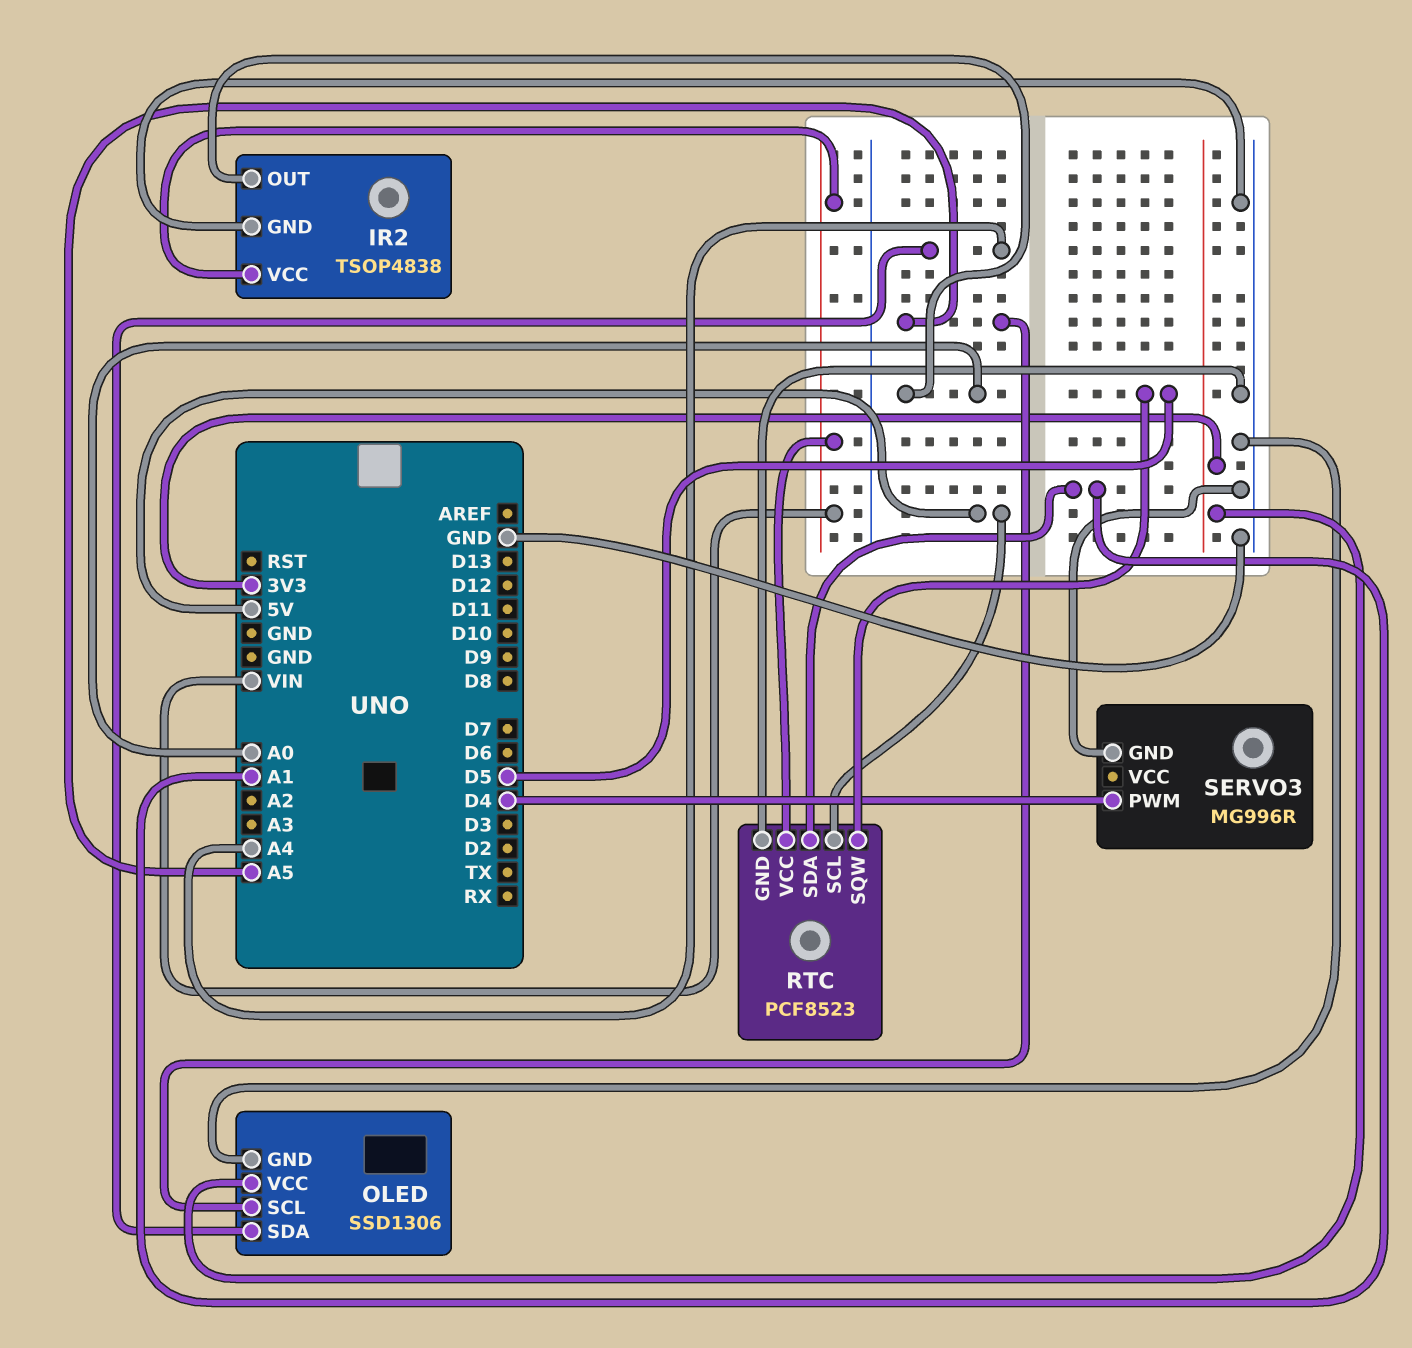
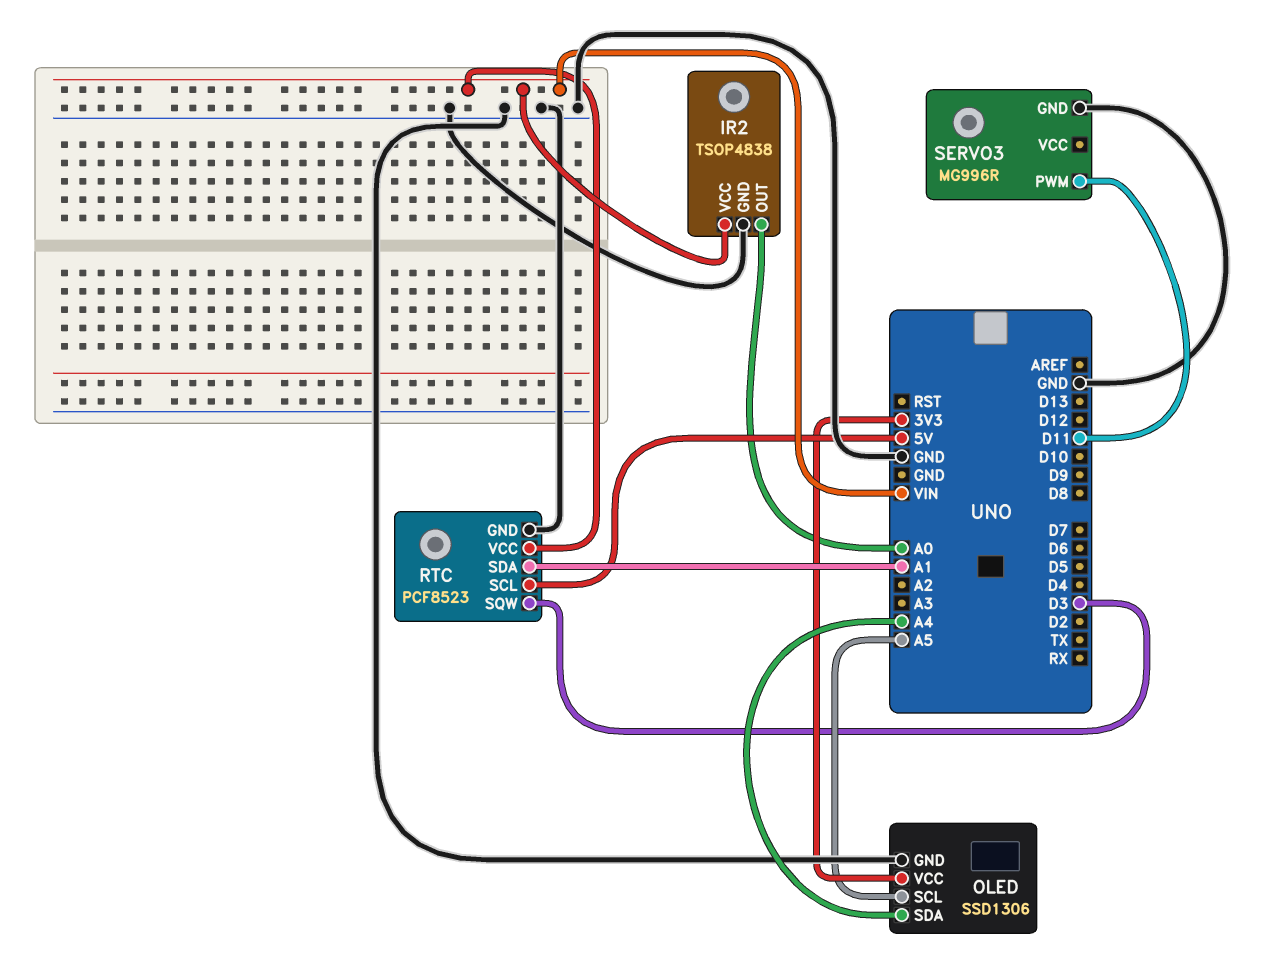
RTC pin SQW: D5 -> D3
SERVO3 pin PWM: D4 -> D11

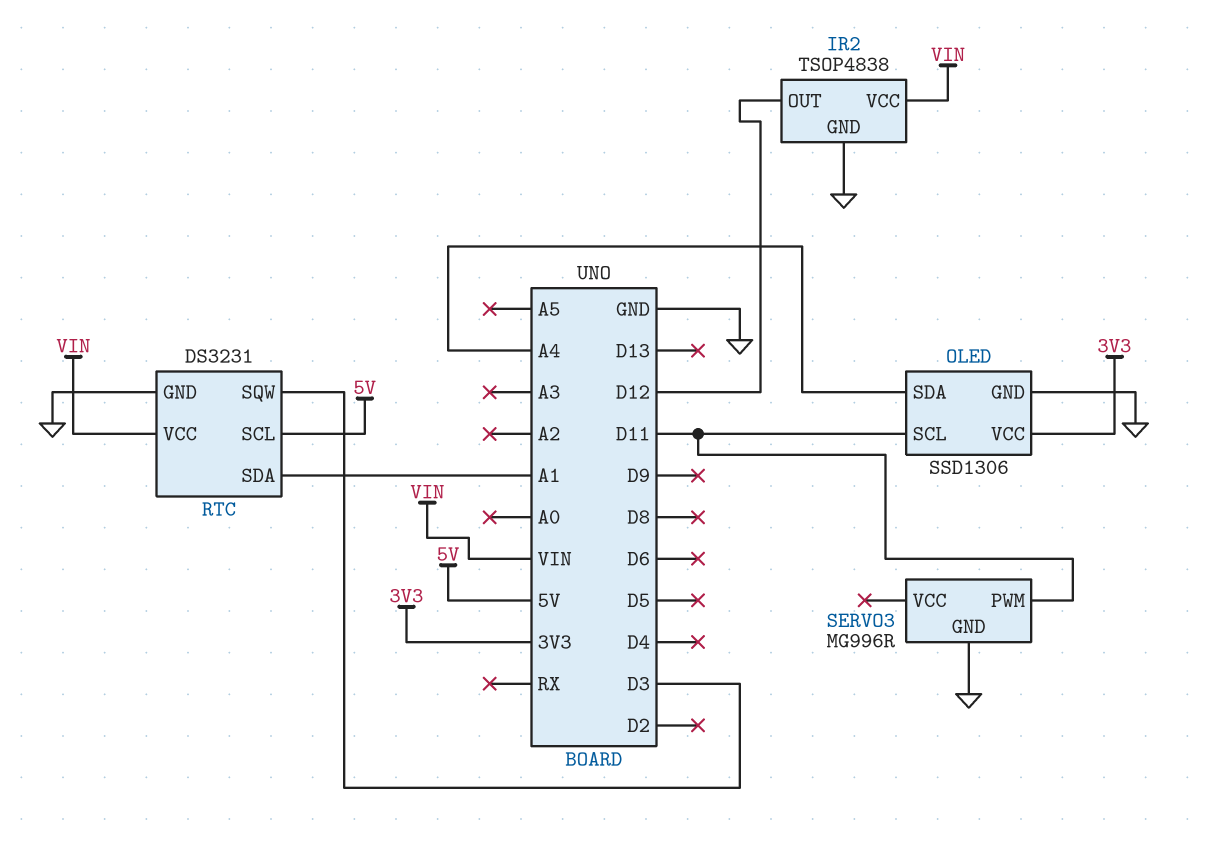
IR2 pin OUT: A0 -> D12
OLED pin SCL: A5 -> D11
RTC: PCF8523 -> DS3231

